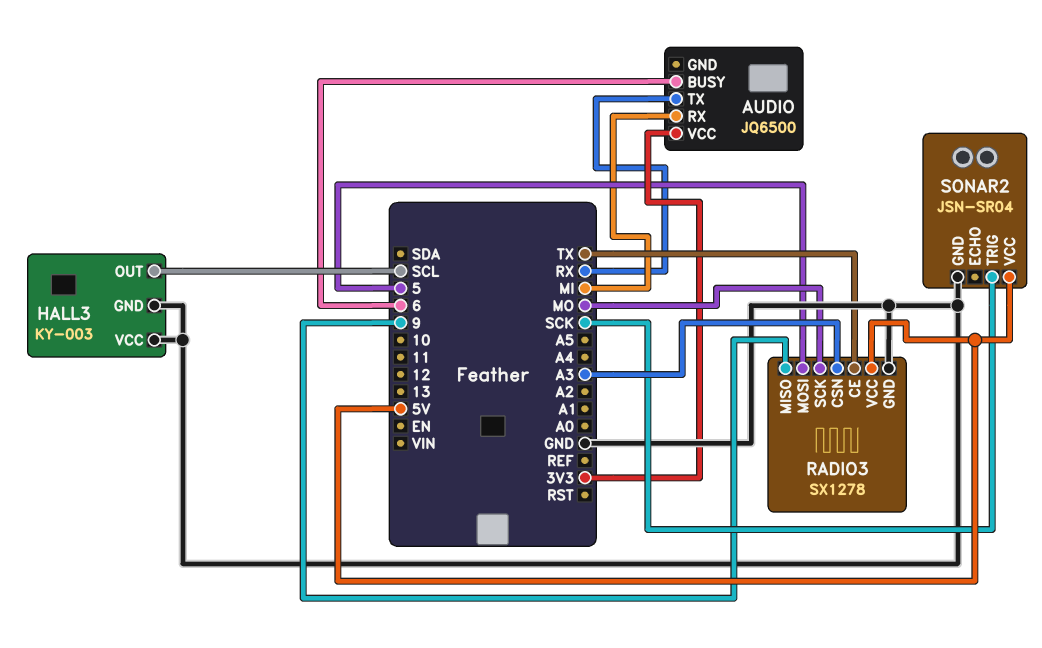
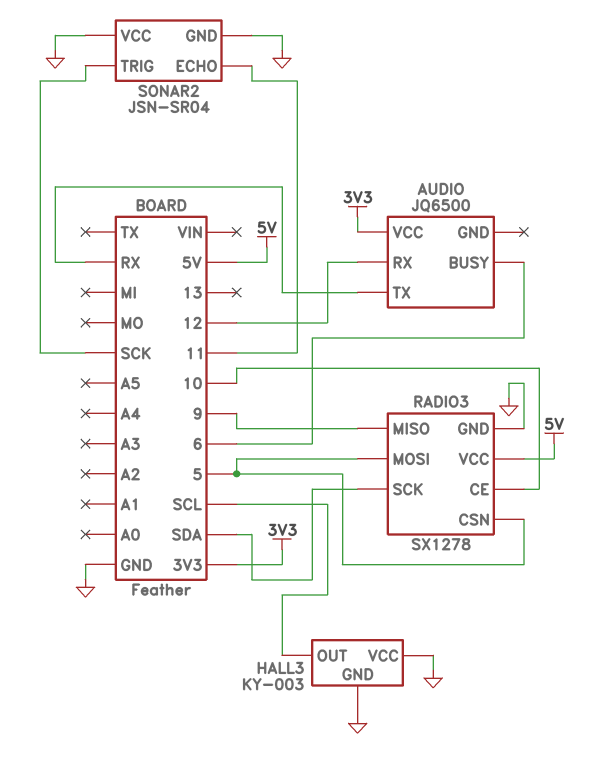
AUDIO pin RX: MI -> 12
RADIO3 pin CE: TX -> 10
RADIO3 pin CSN: A3 -> 5
RADIO3 pin SCK: MO -> SDA
SONAR2 pin ECHO: none -> 11
SONAR2 pin VCC: 5V -> GND

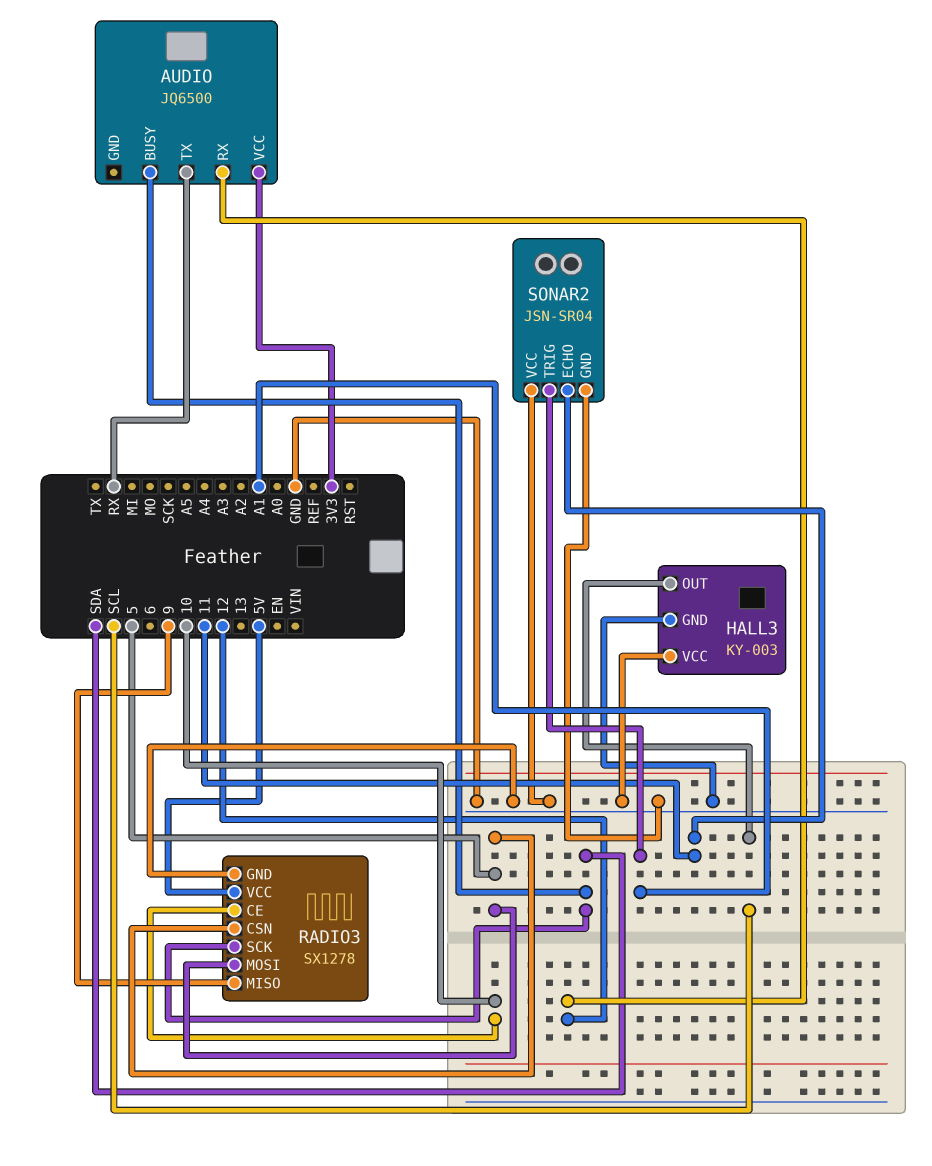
AUDIO pin BUSY: 6 -> SDA
SONAR2 pin TRIG: SCK -> A1

